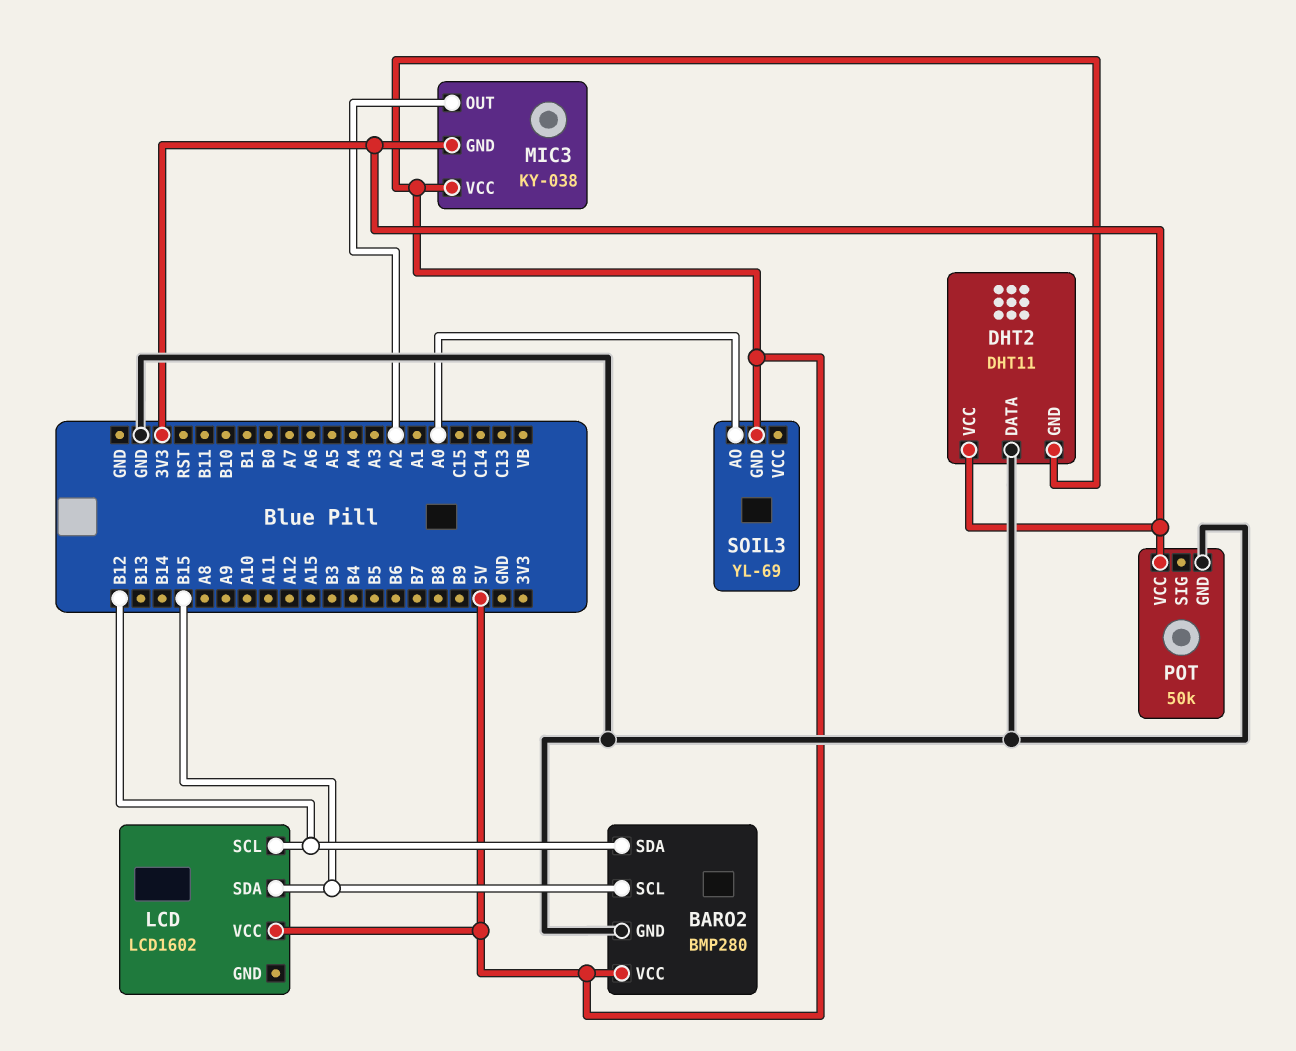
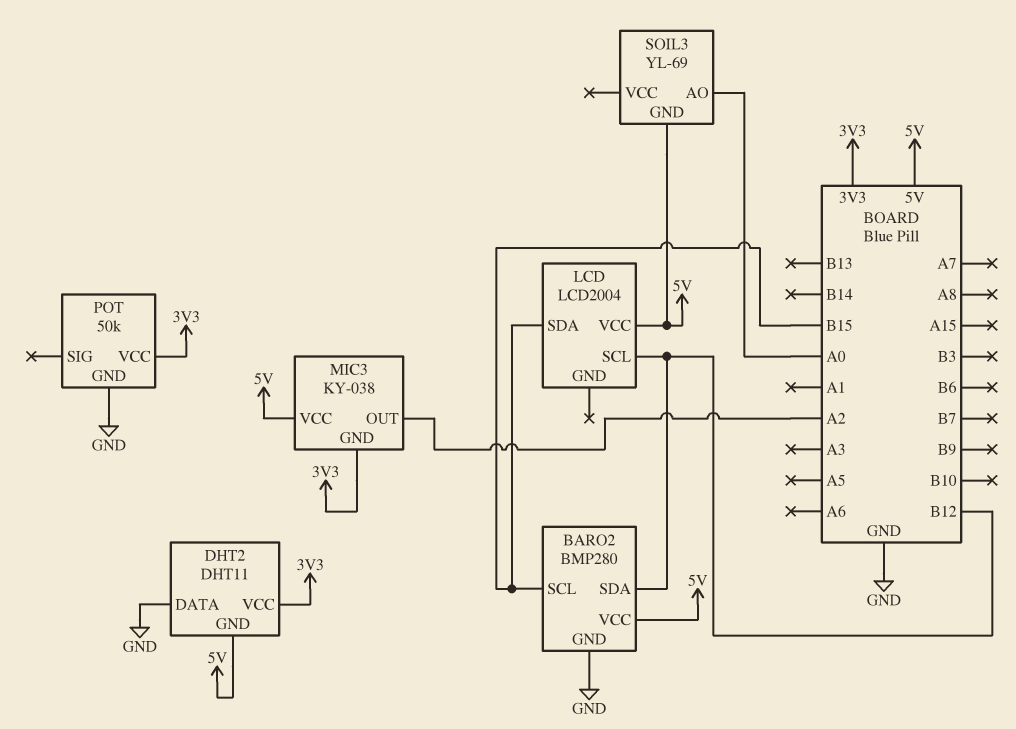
LCD: LCD1602 -> LCD2004

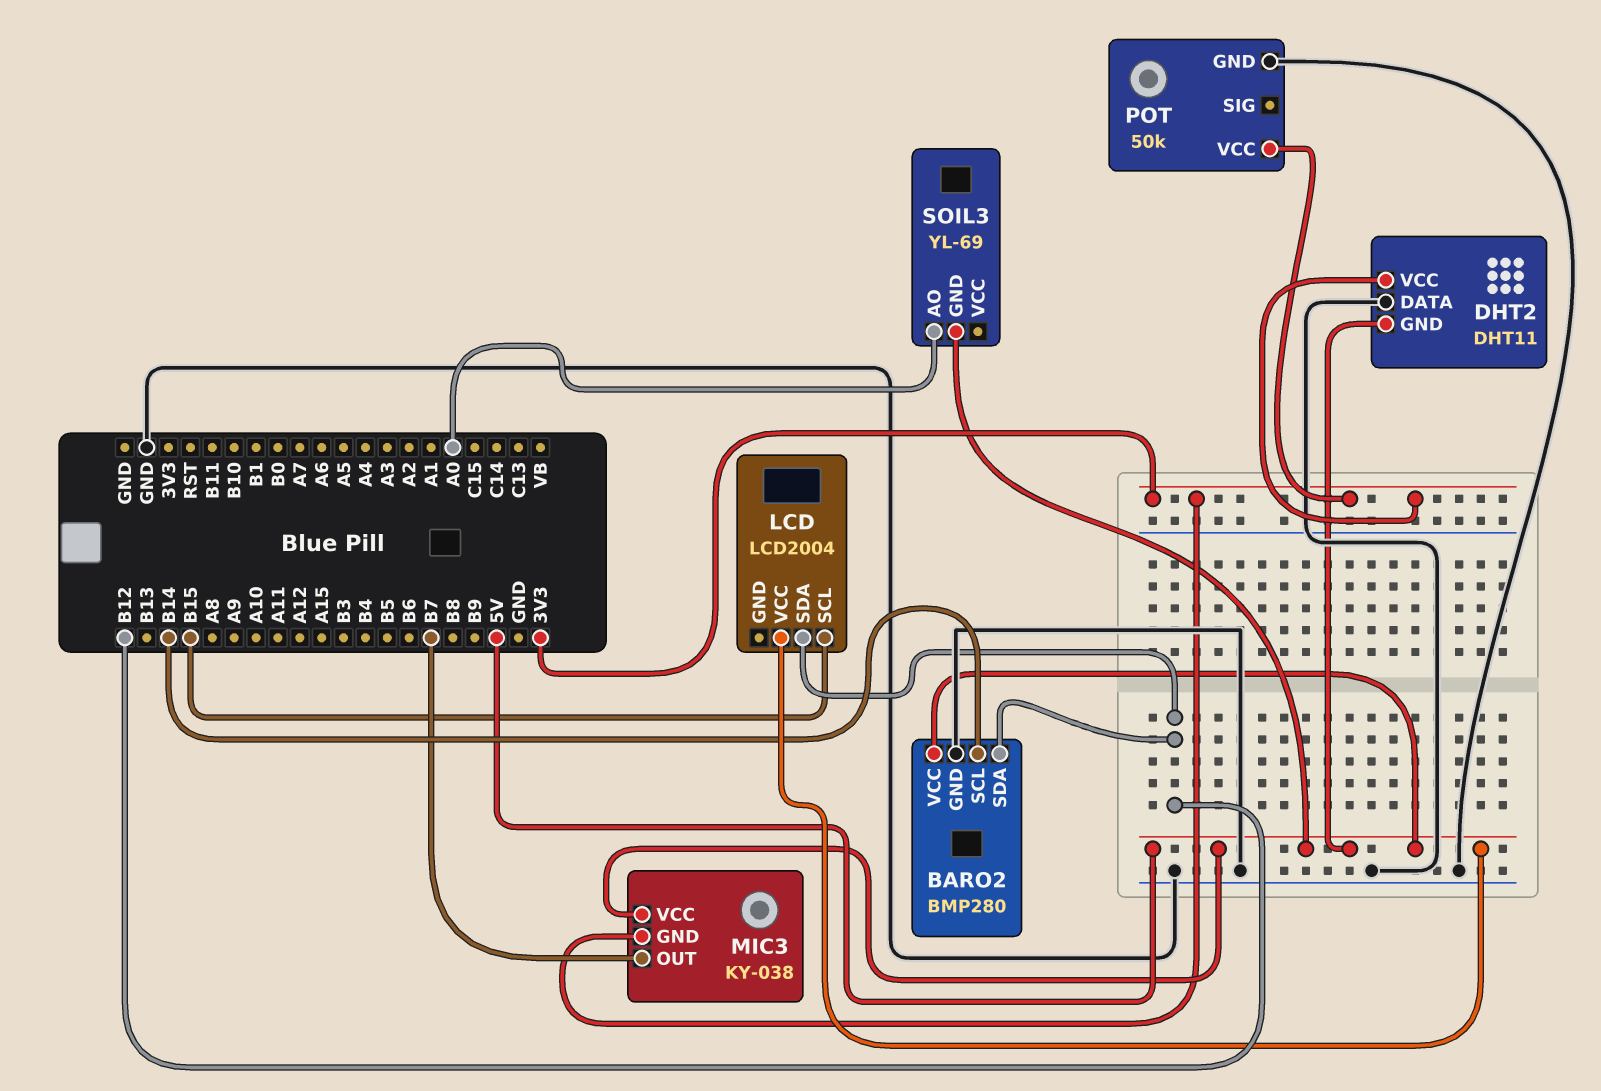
BARO2 pin SCL: B15 -> B14
LCD pin SCL: B12 -> B15
LCD pin SDA: B15 -> B12
MIC3 pin OUT: A2 -> B7

